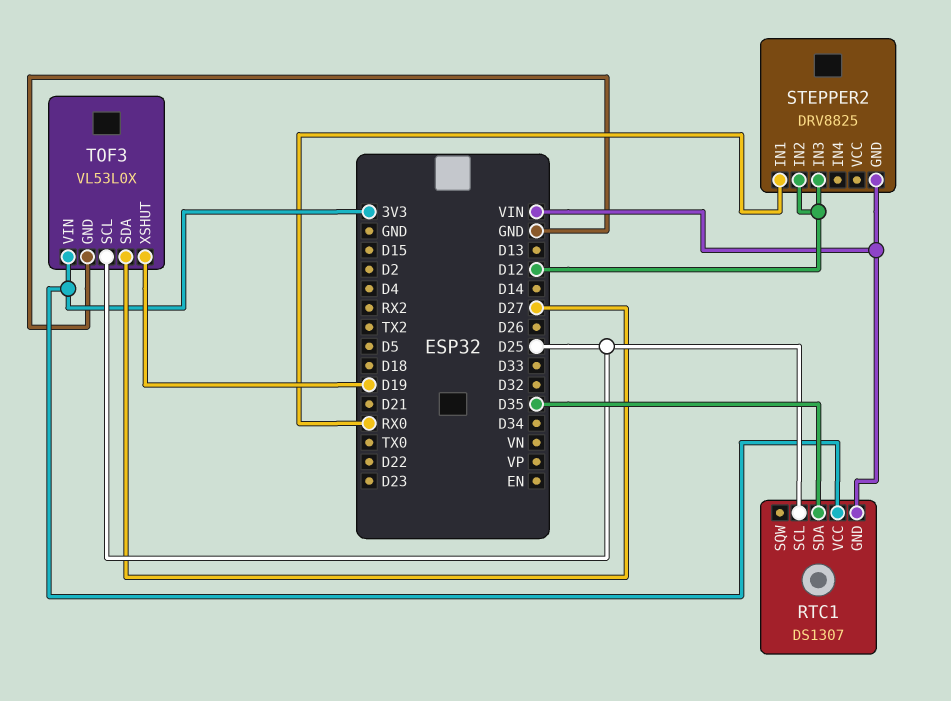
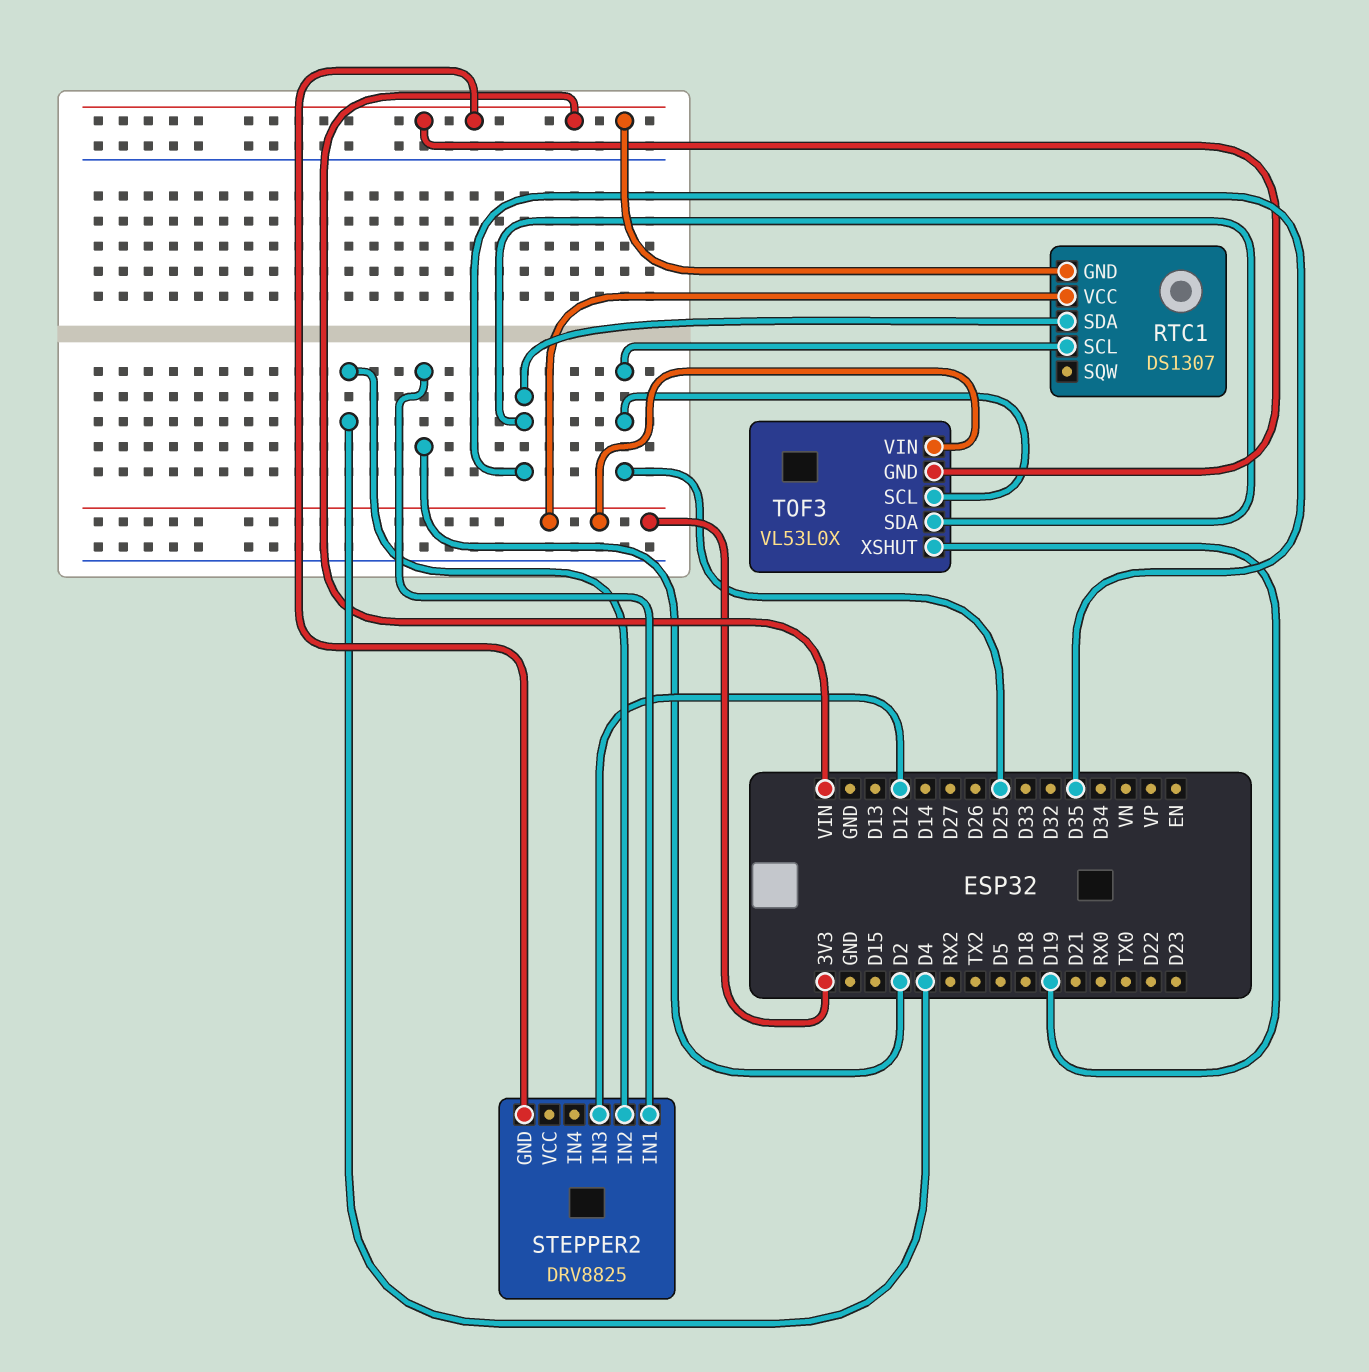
STEPPER2 pin IN1: RX0 -> D2
STEPPER2 pin IN2: D12 -> D4
TOF3 pin GND: GND -> VIN
TOF3 pin SDA: D27 -> D35

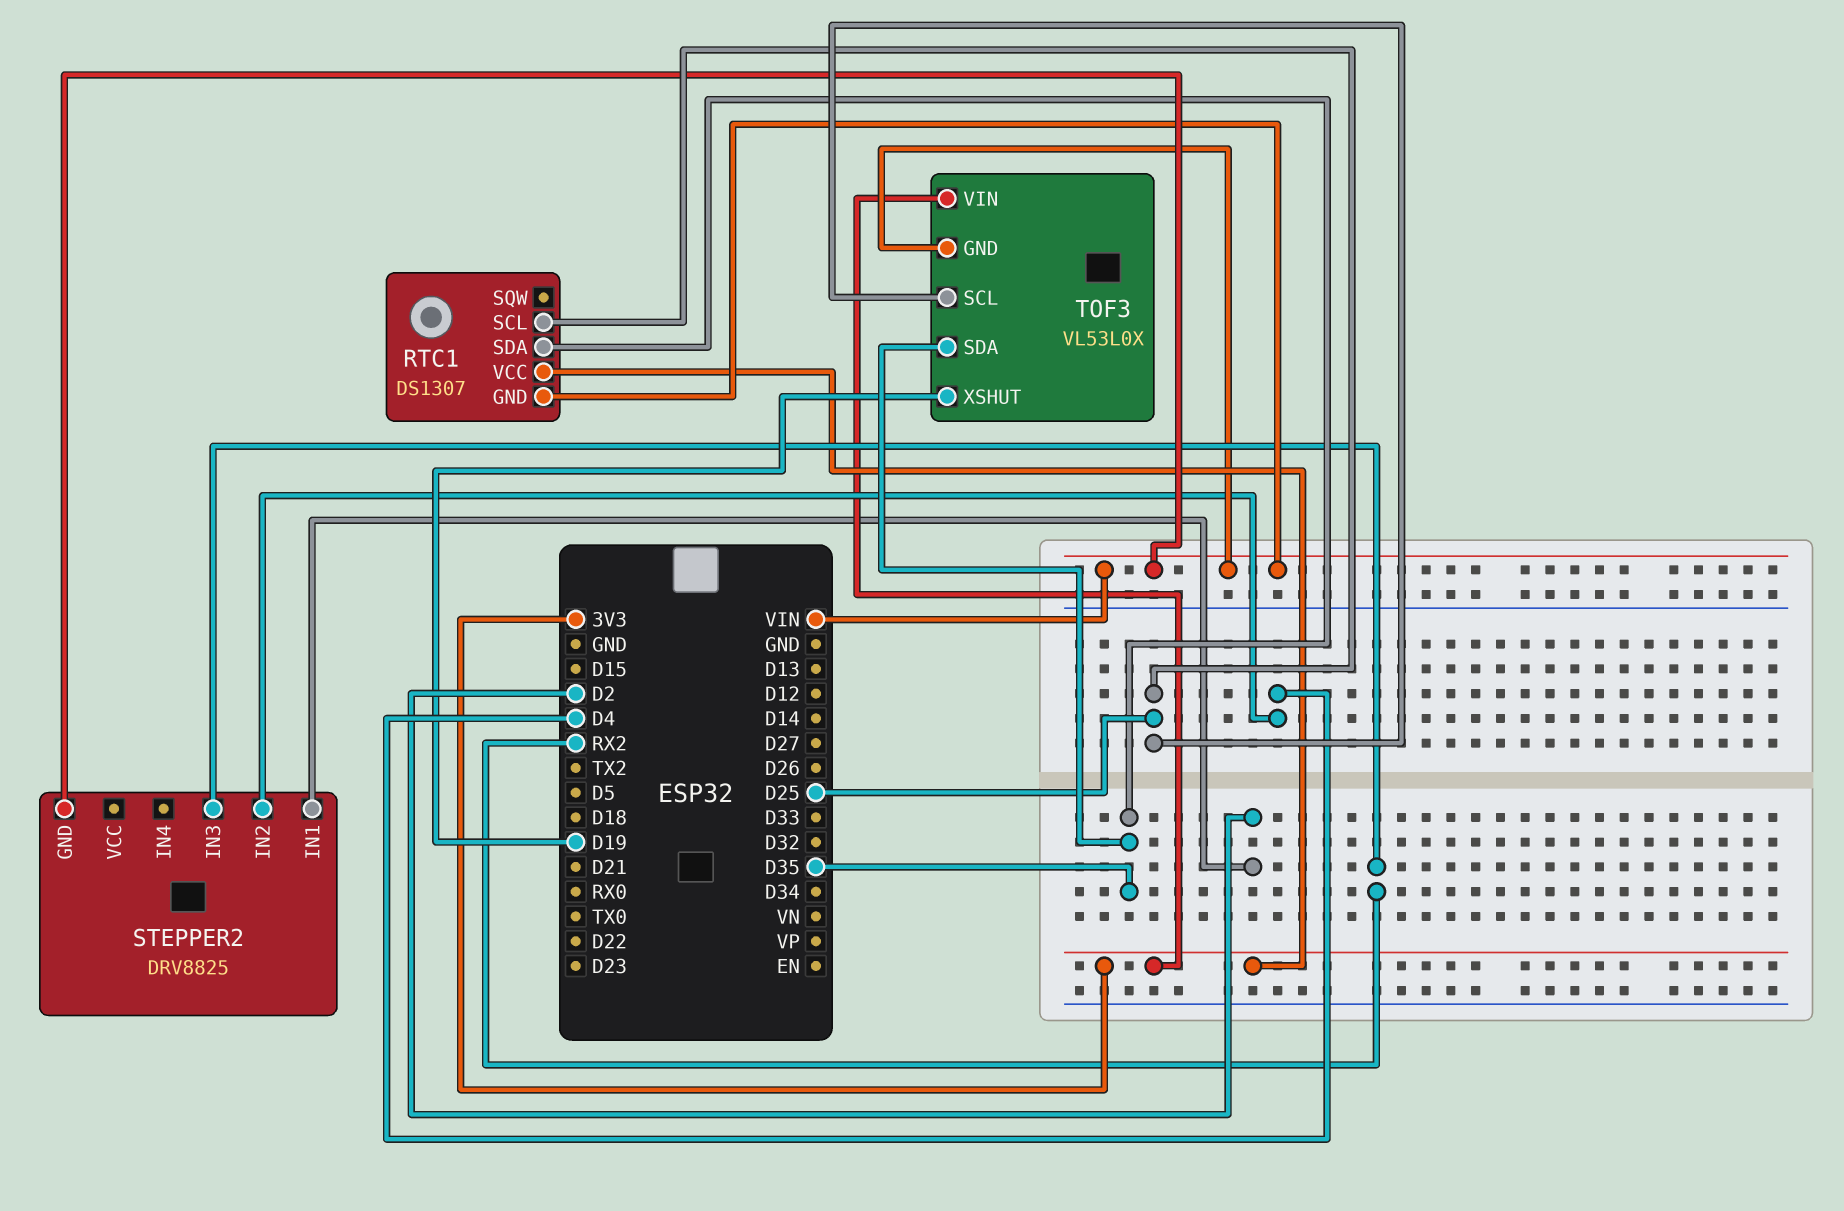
STEPPER2 pin IN3: D12 -> RX2

